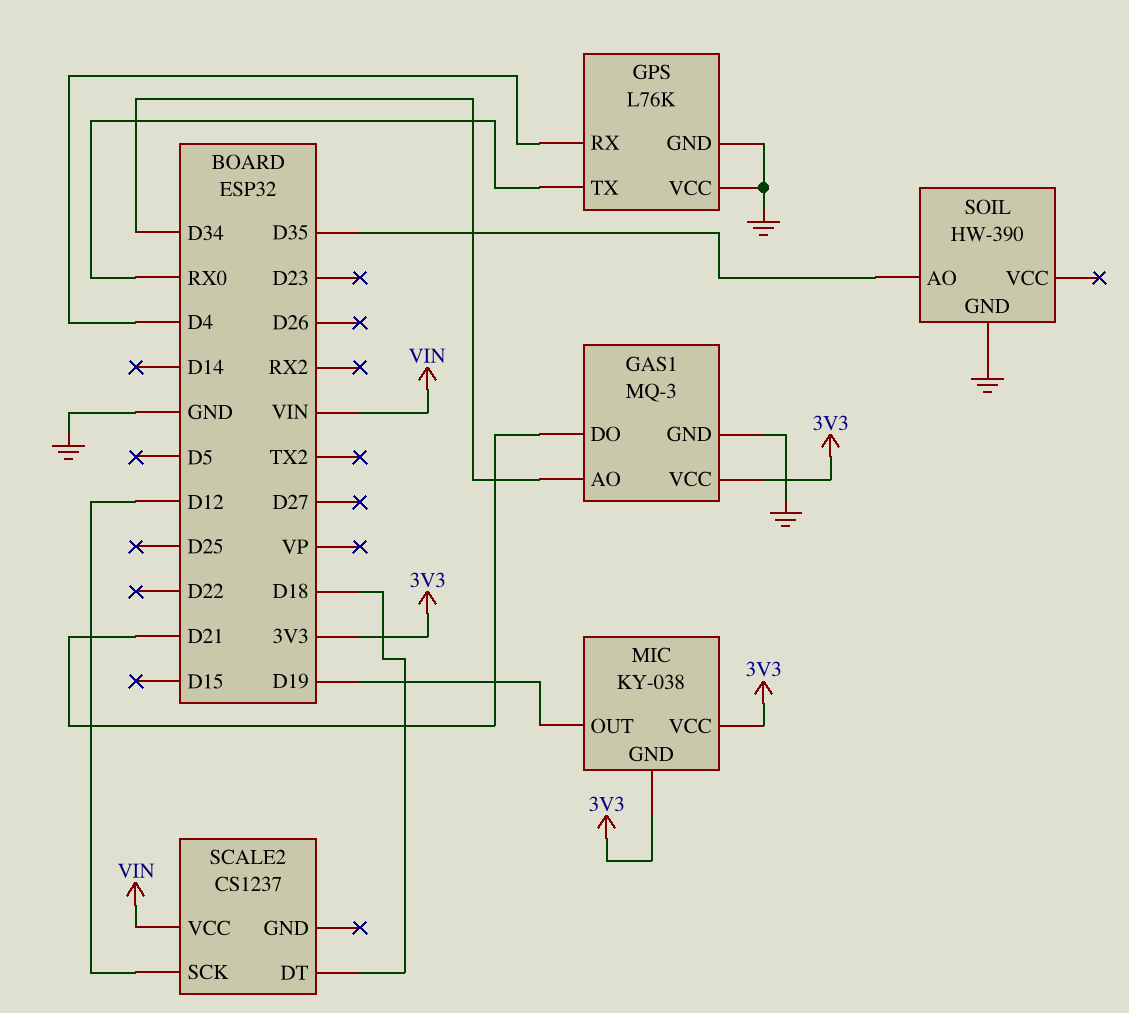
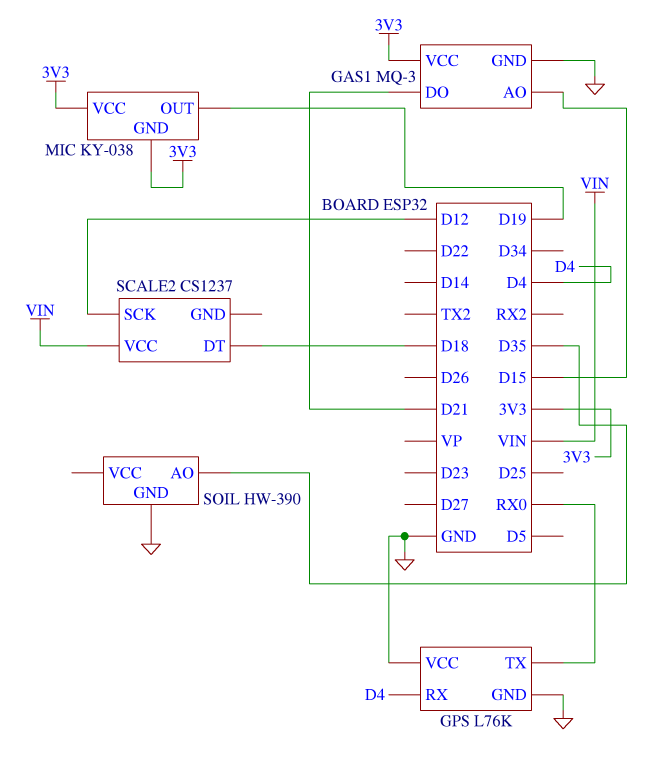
GAS1 pin AO: D34 -> D15

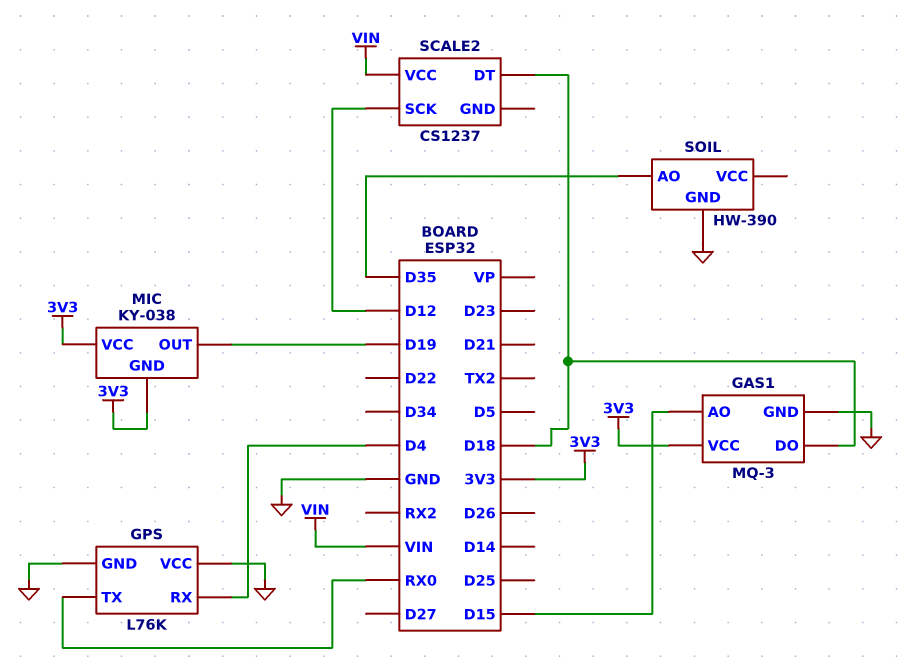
GAS1 pin DO: D21 -> D18

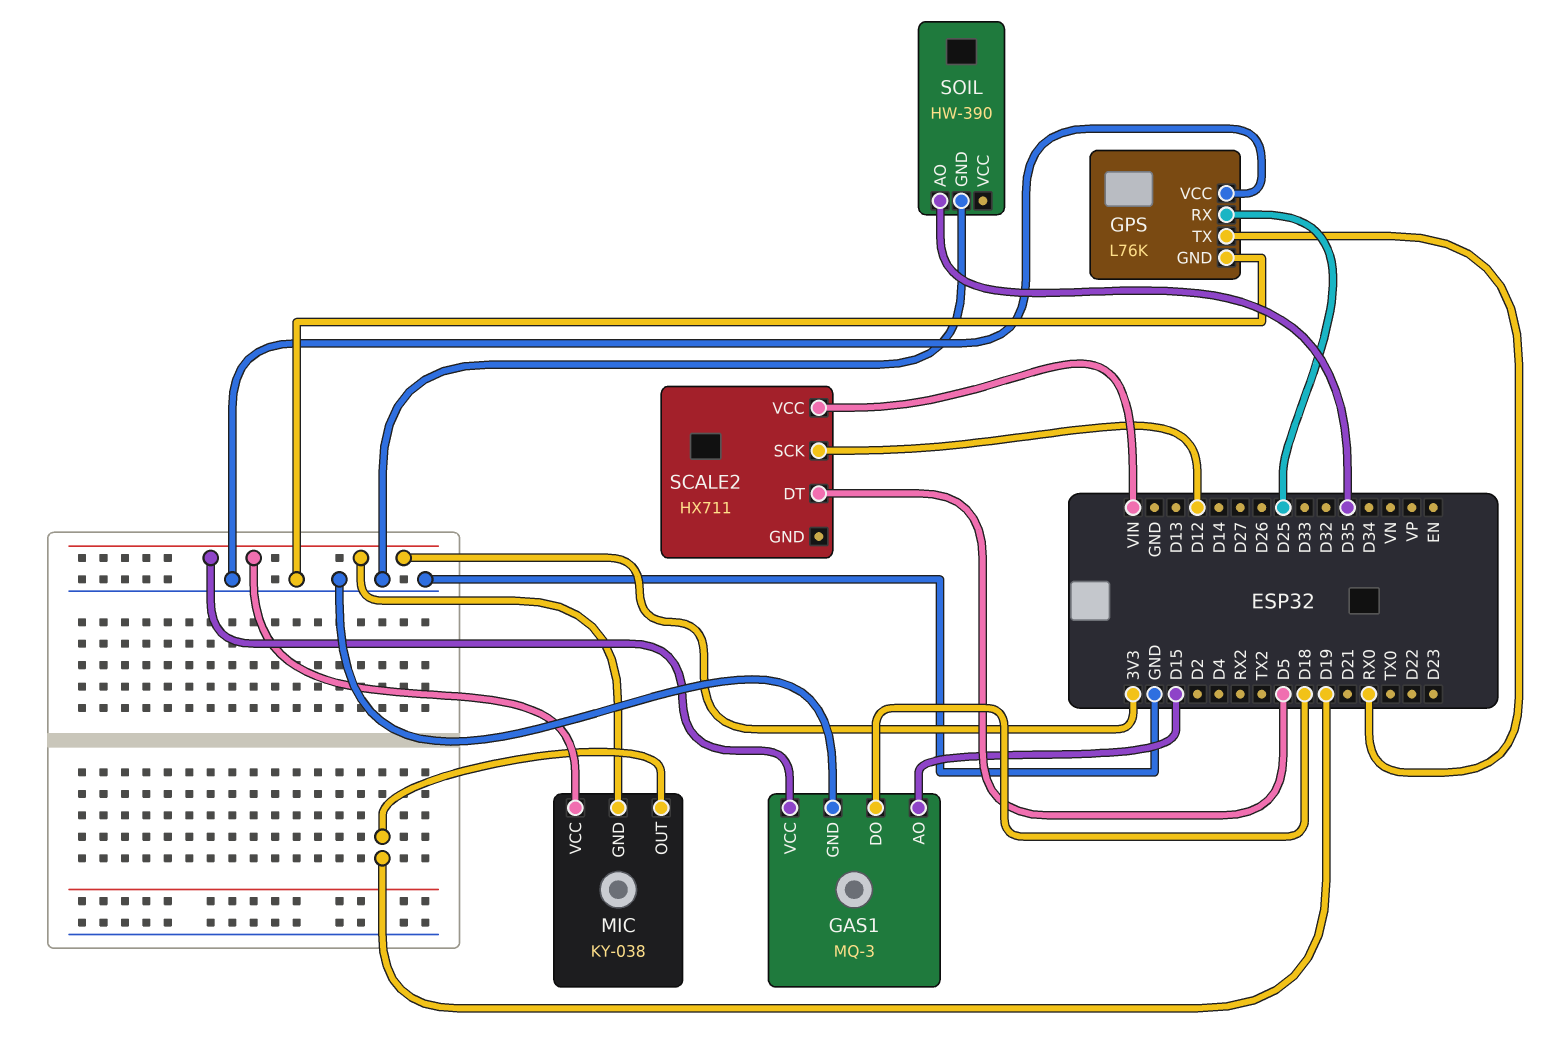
GPS pin RX: D4 -> D25
SCALE2: CS1237 -> HX711
SCALE2 pin DT: D18 -> D5

